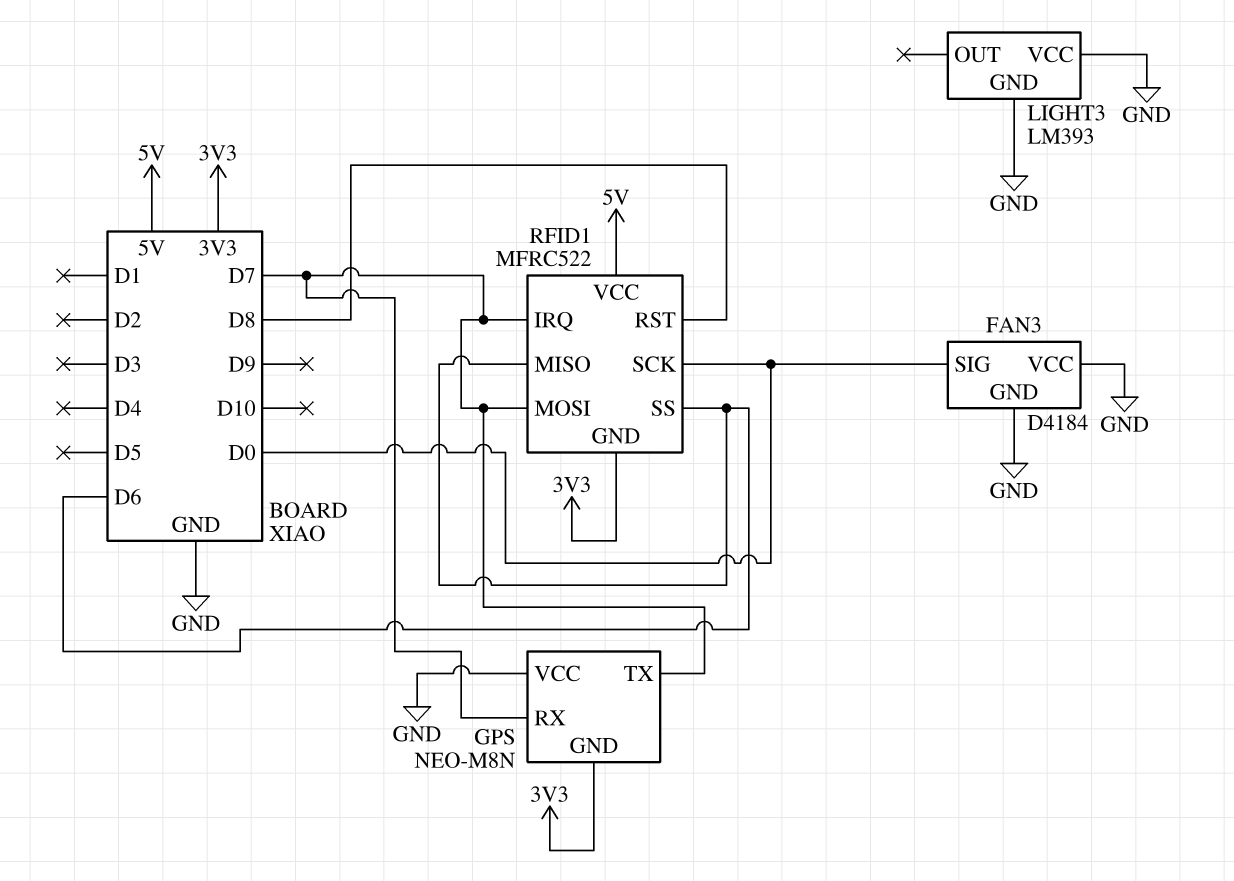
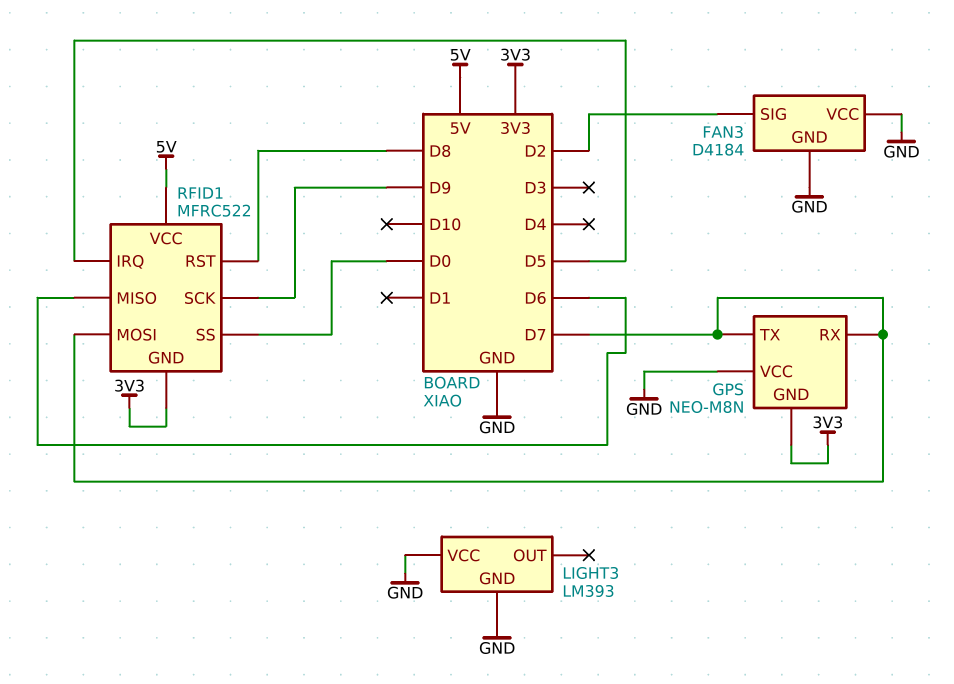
FAN3 pin SIG: D0 -> D2
RFID1 pin IRQ: D7 -> D5
RFID1 pin SCK: D0 -> D9
RFID1 pin SS: D6 -> D0

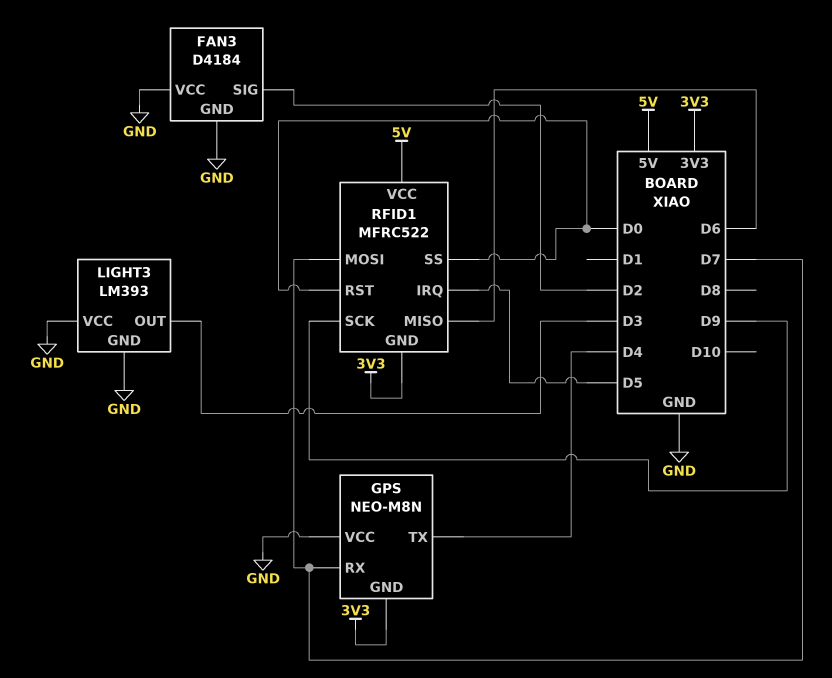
GPS pin TX: D7 -> D4
LIGHT3 pin OUT: none -> D3
RFID1 pin RST: D8 -> D0

